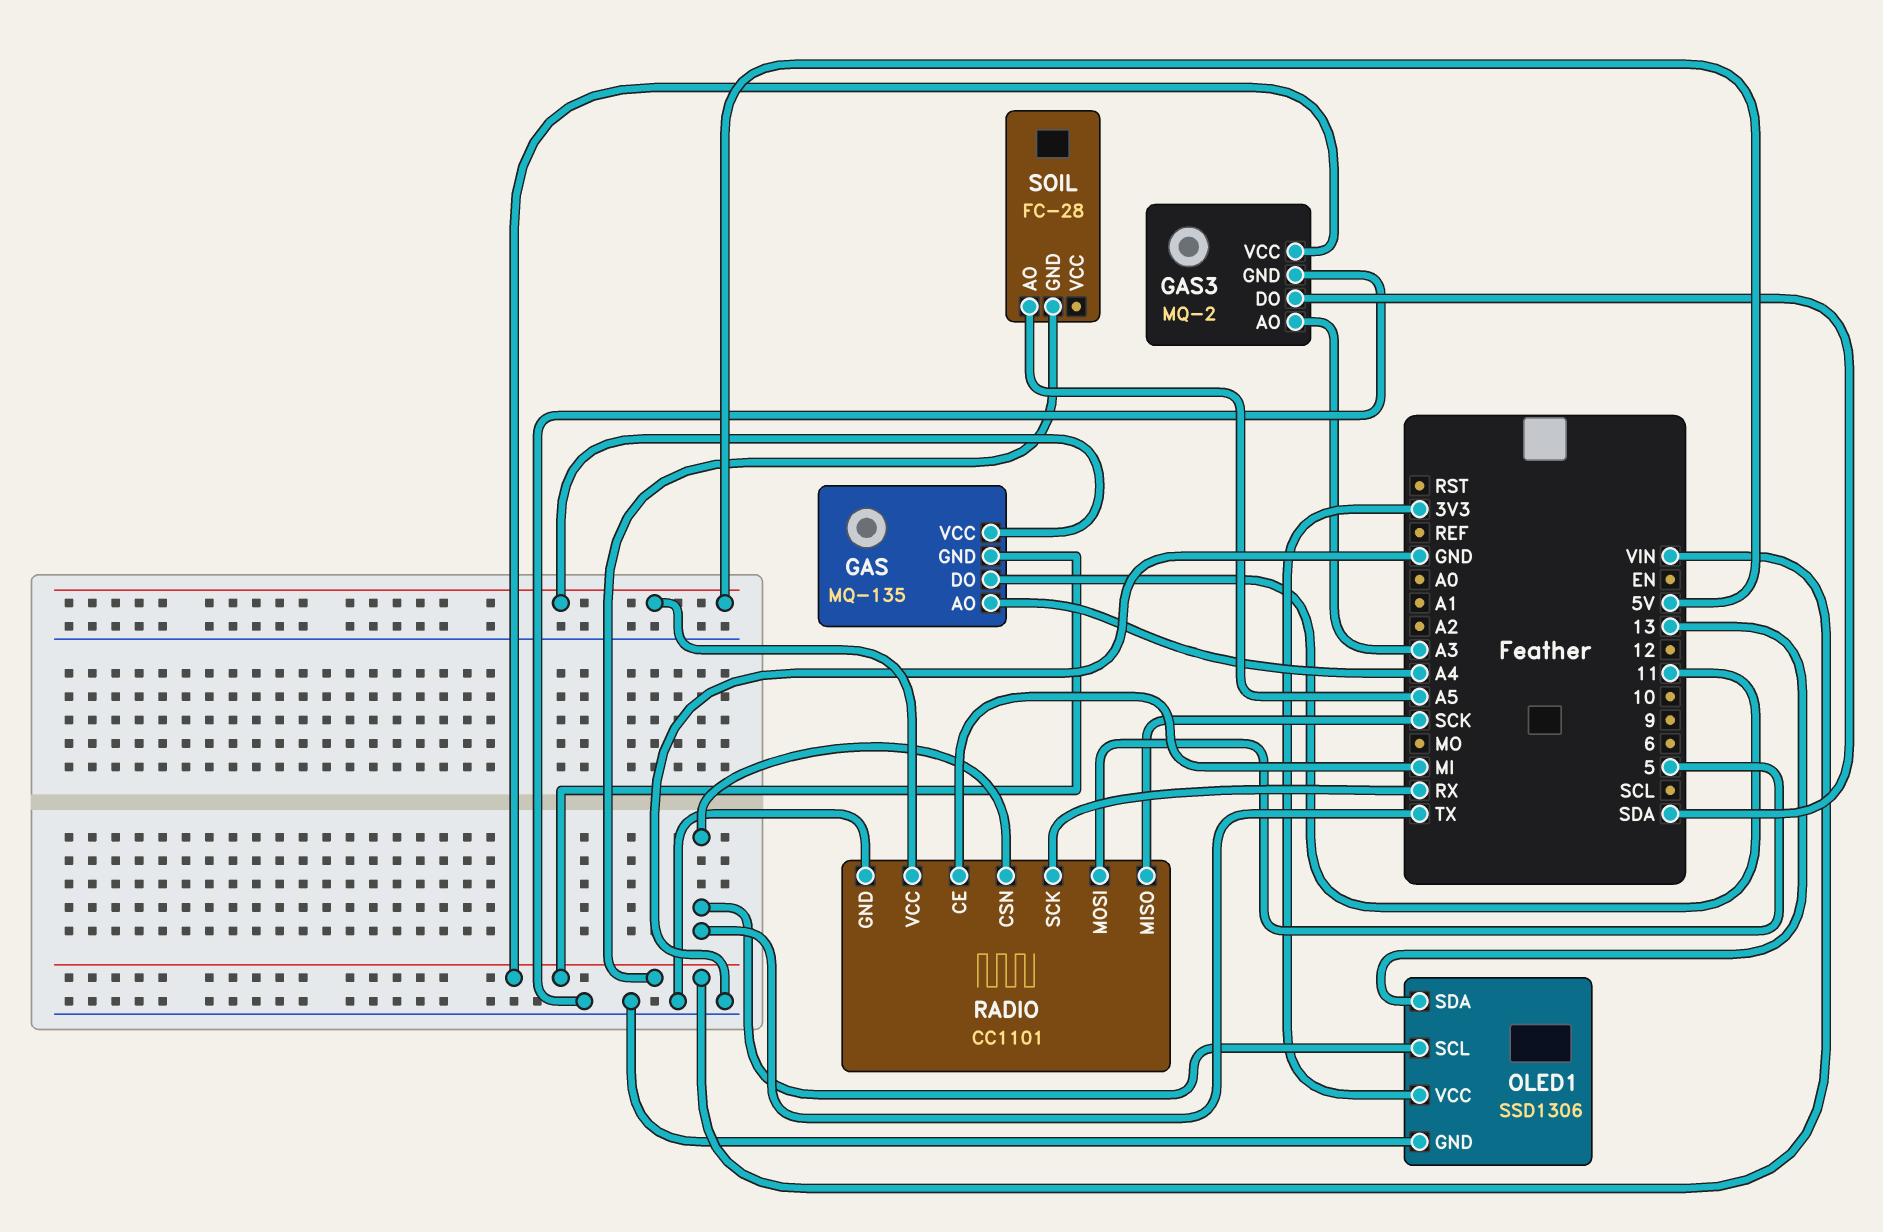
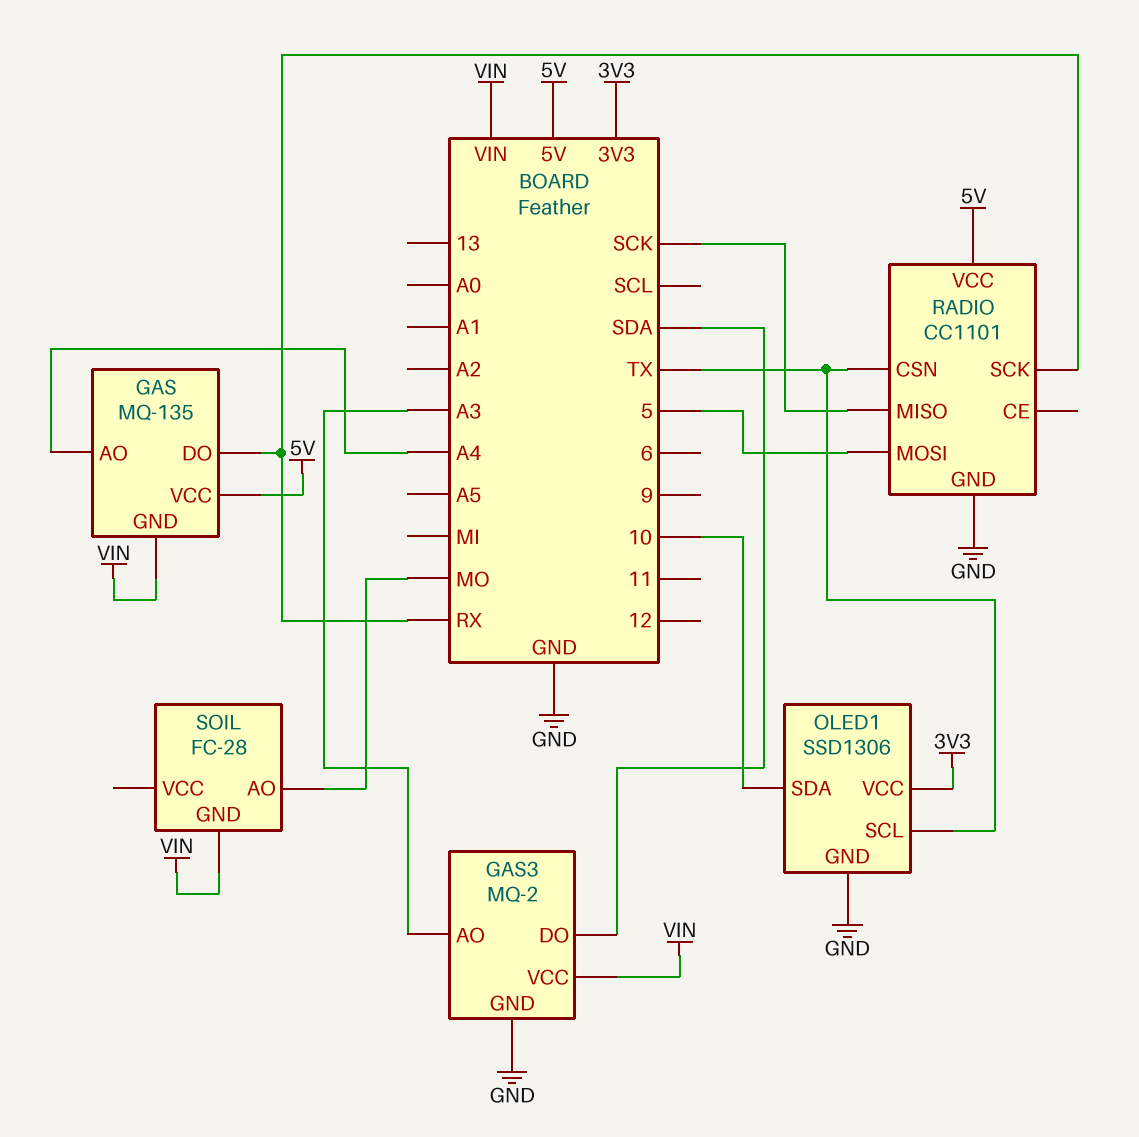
GAS pin DO: 11 -> RX
OLED1 pin SDA: 13 -> 10
RADIO pin CE: MI -> none
SOIL pin AO: A5 -> MO

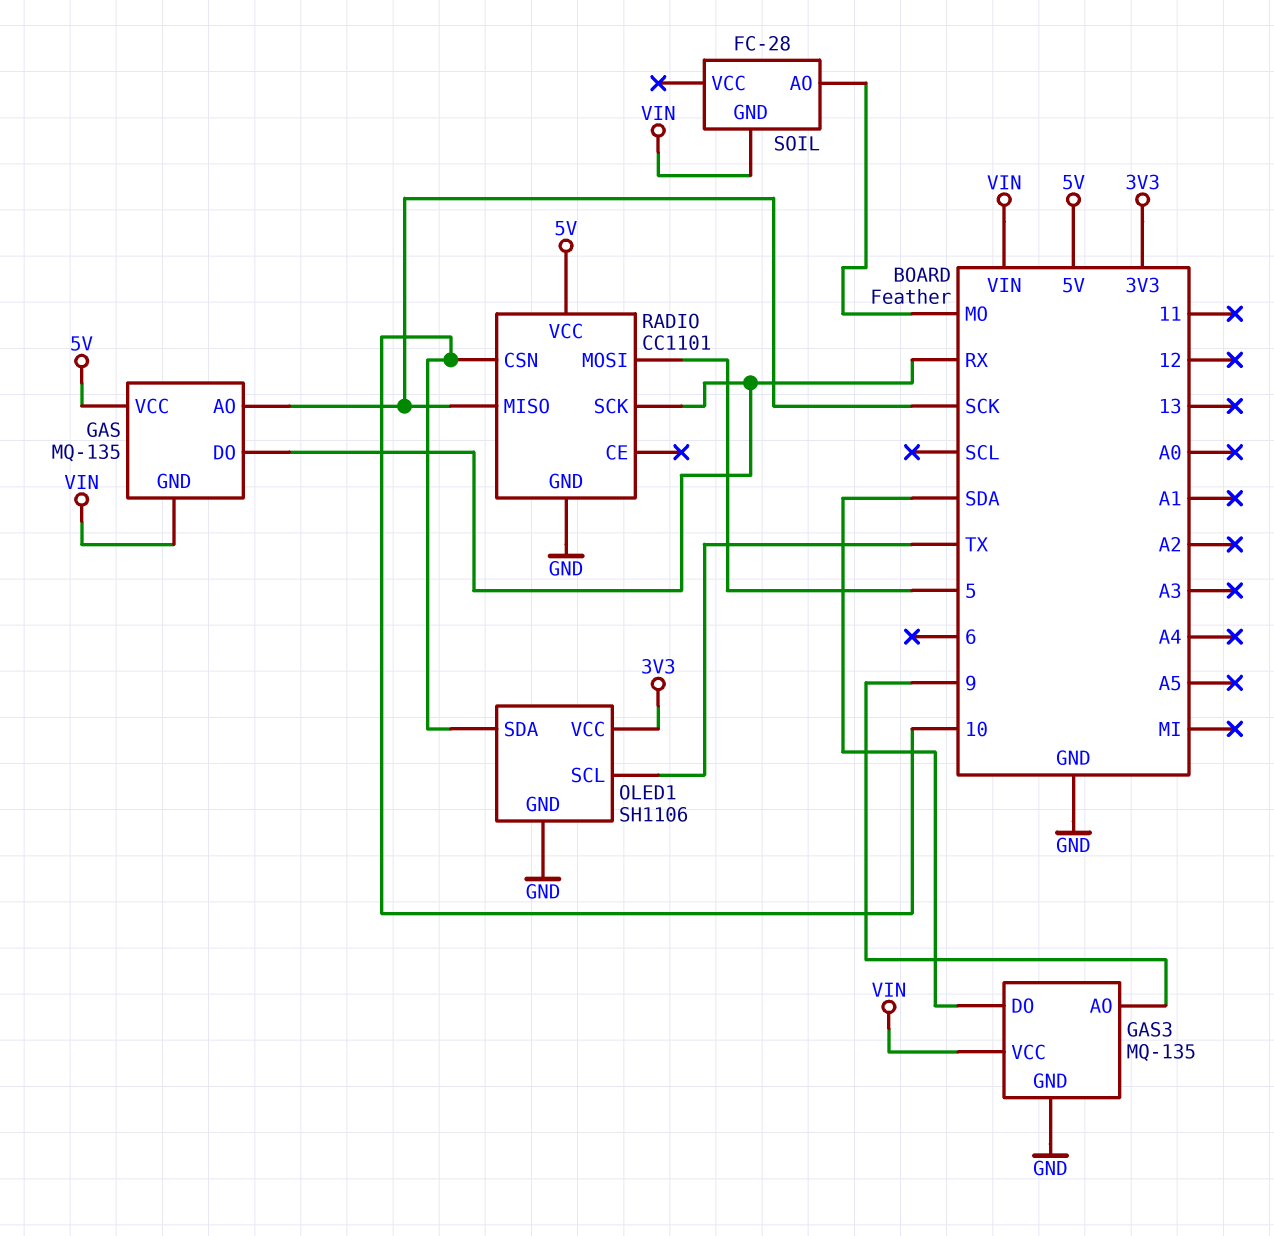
GAS pin AO: A4 -> SCK
GAS3: MQ-2 -> MQ-135
GAS3 pin AO: A3 -> 9
OLED1: SSD1306 -> SH1106
RADIO pin CSN: TX -> 10

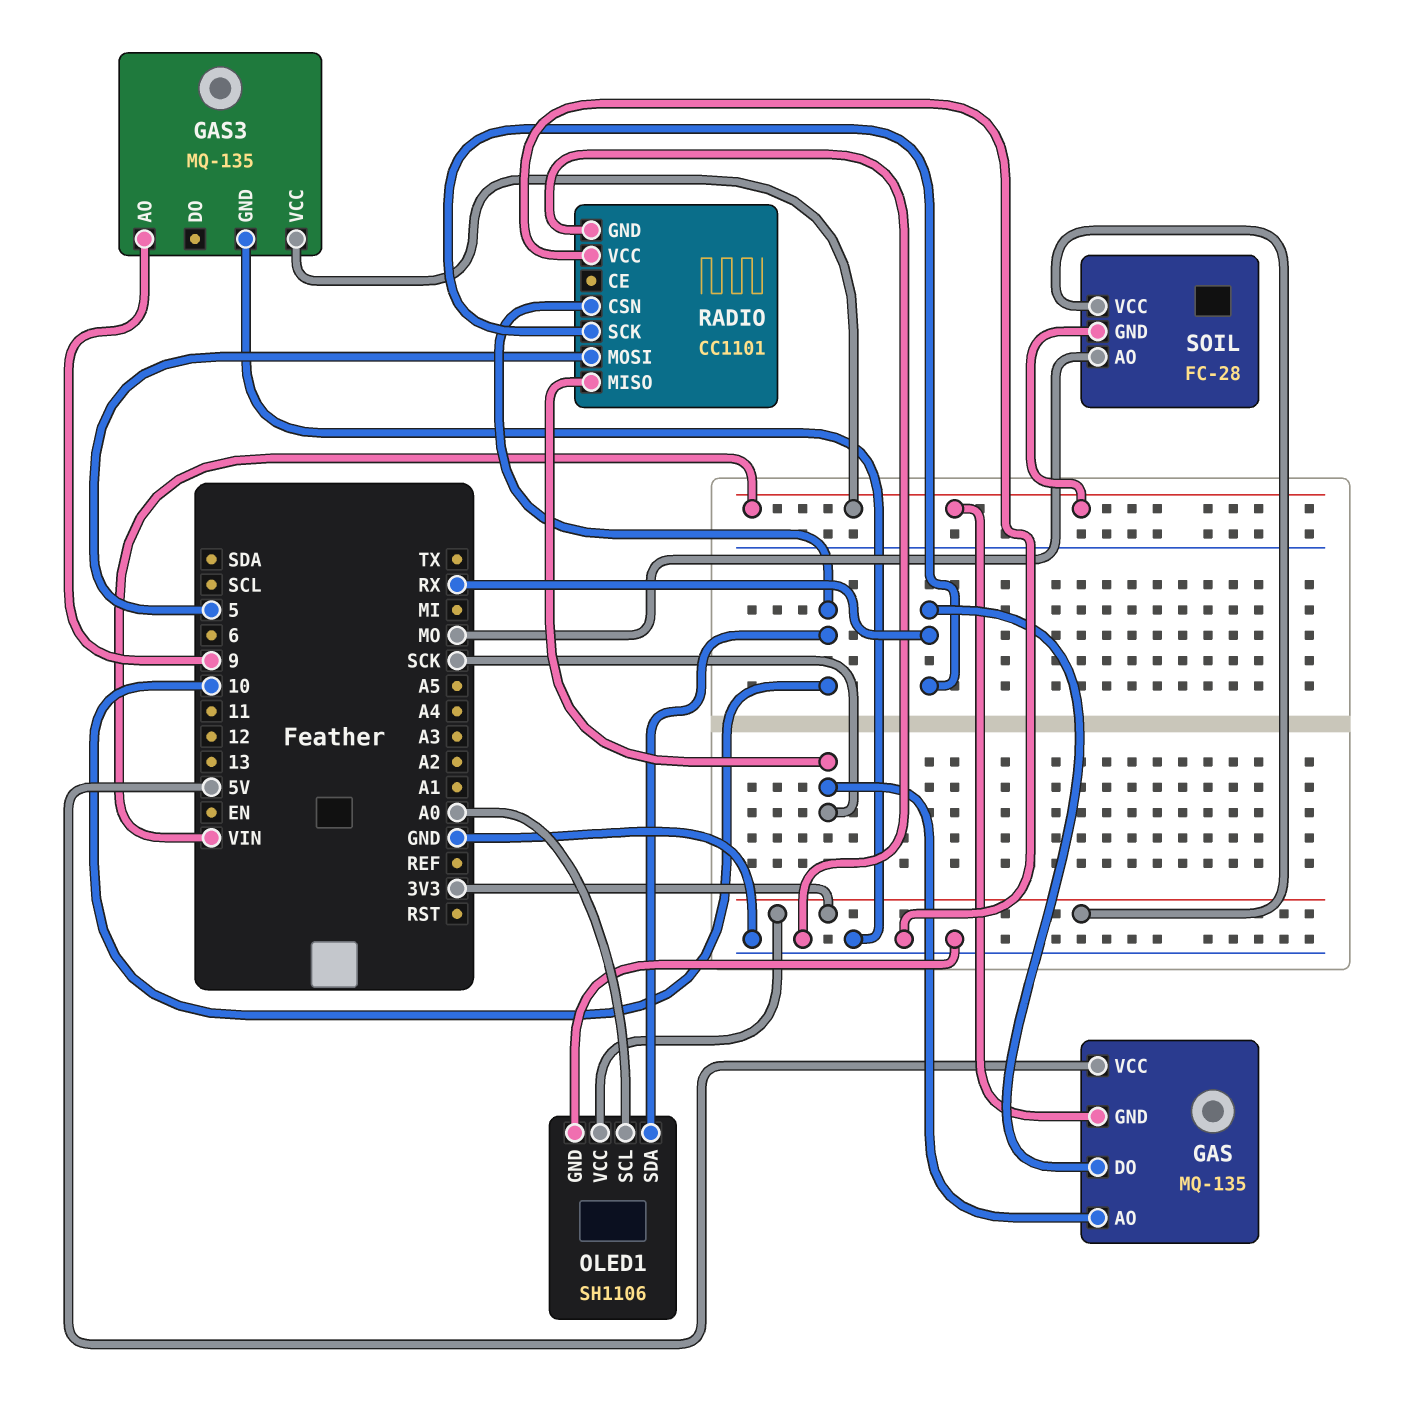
GAS3 pin DO: SDA -> none
OLED1 pin SCL: TX -> A0
RADIO pin VCC: 5V -> GND
SOIL pin VCC: none -> 3V3

